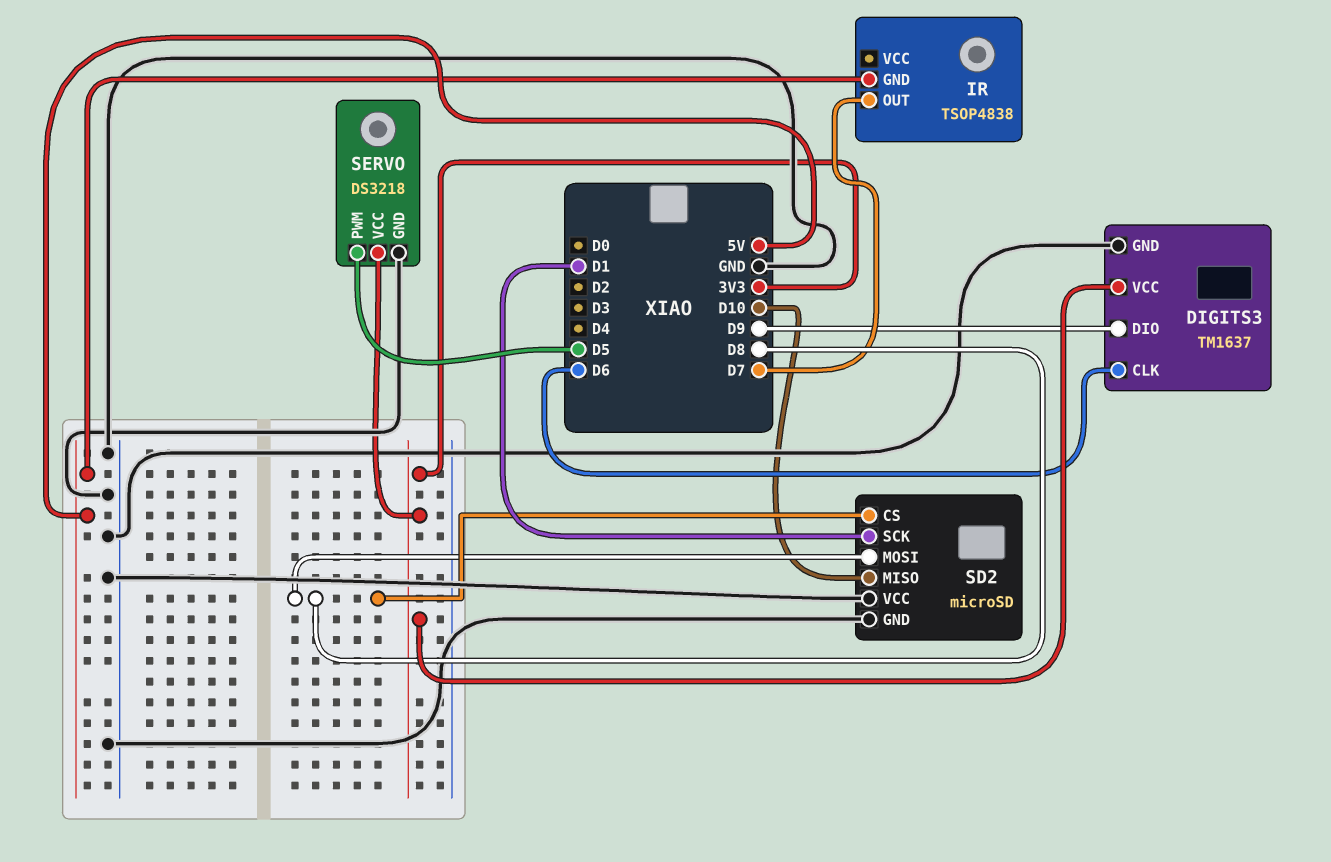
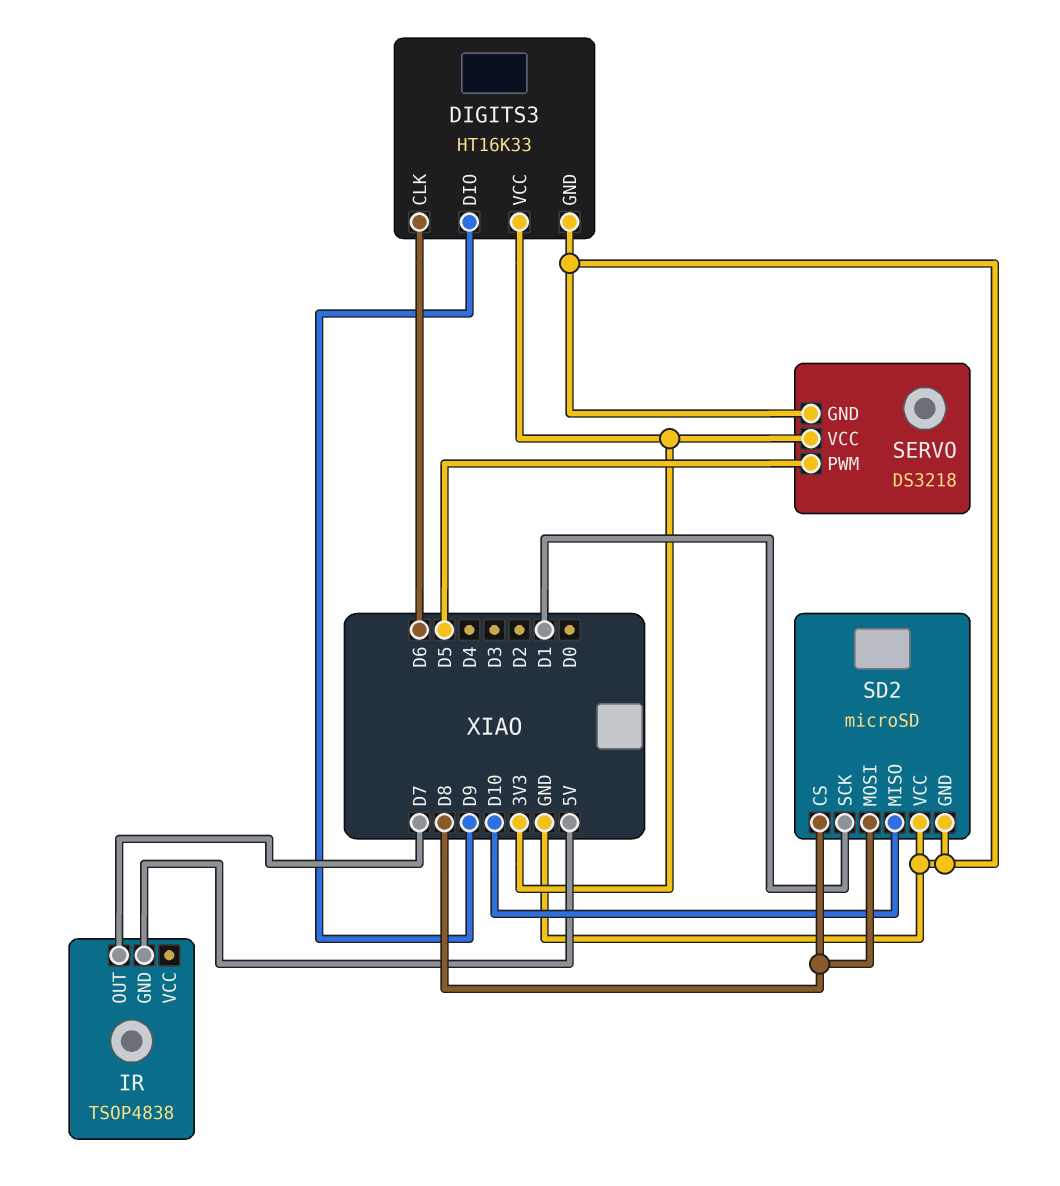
DIGITS3: TM1637 -> HT16K33

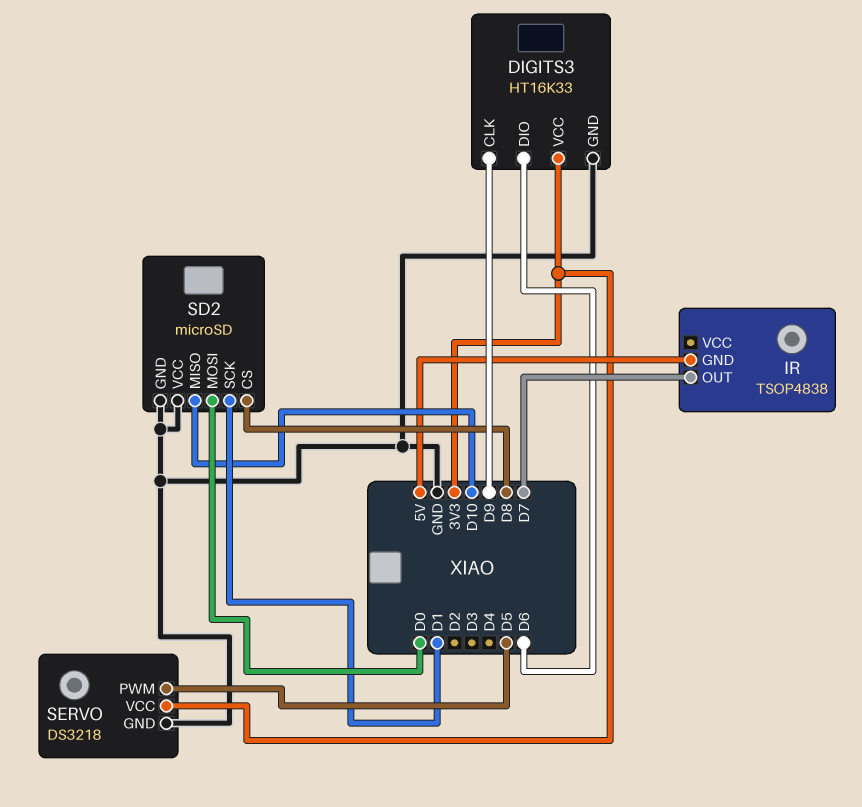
DIGITS3 pin CLK: D6 -> D9
DIGITS3 pin DIO: D9 -> D6
SD2 pin MOSI: D8 -> D0

